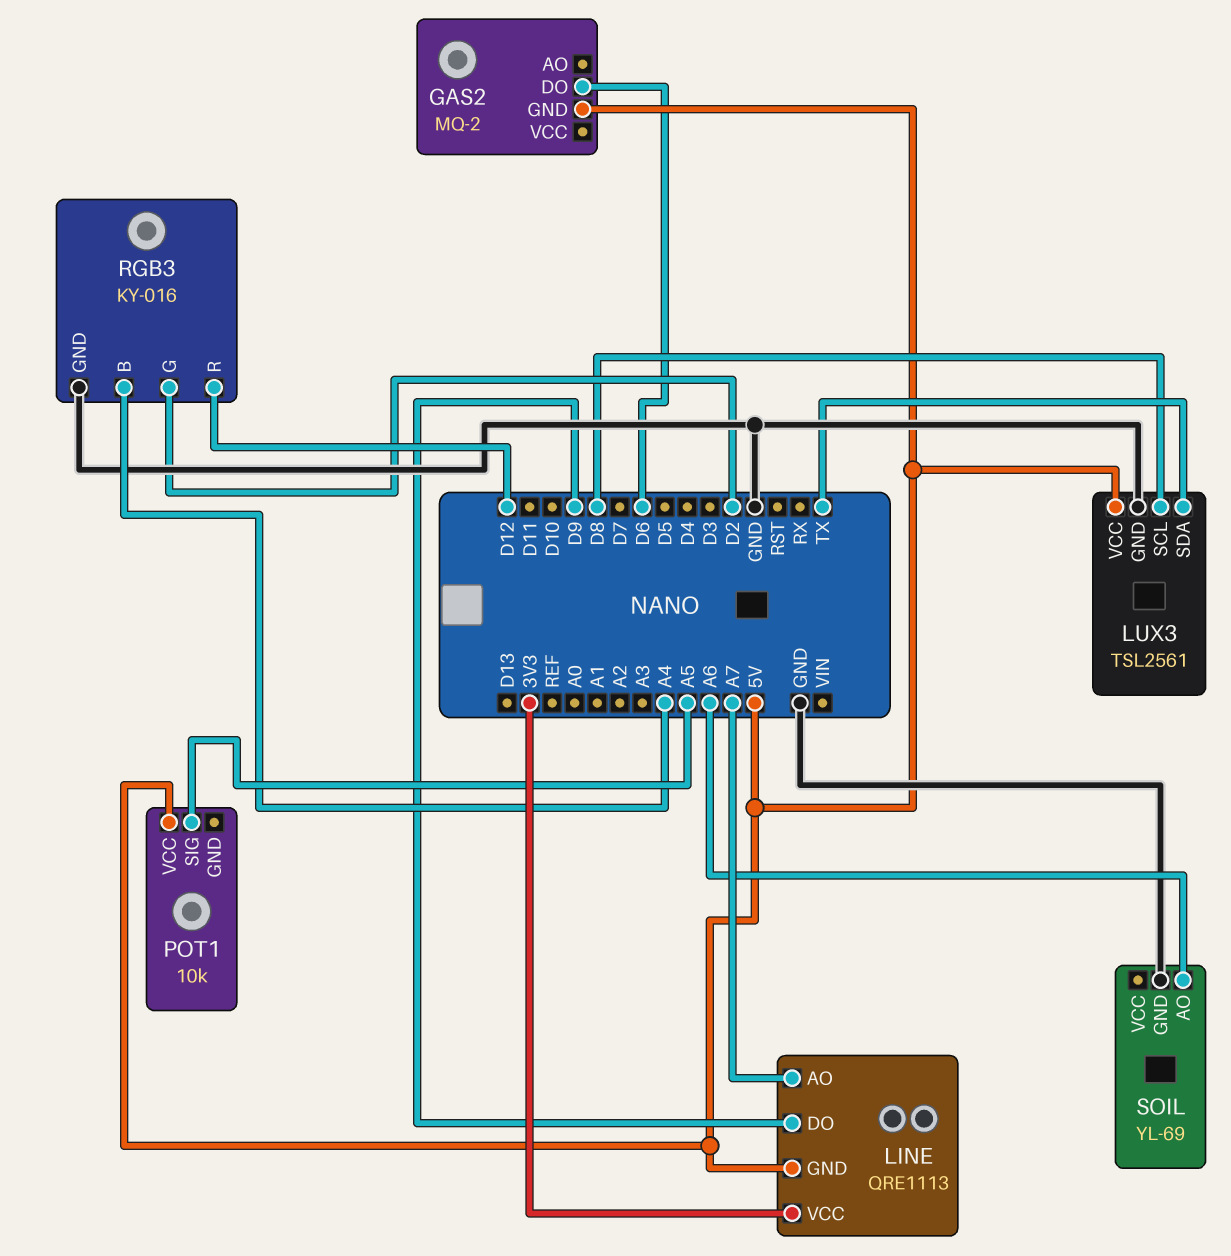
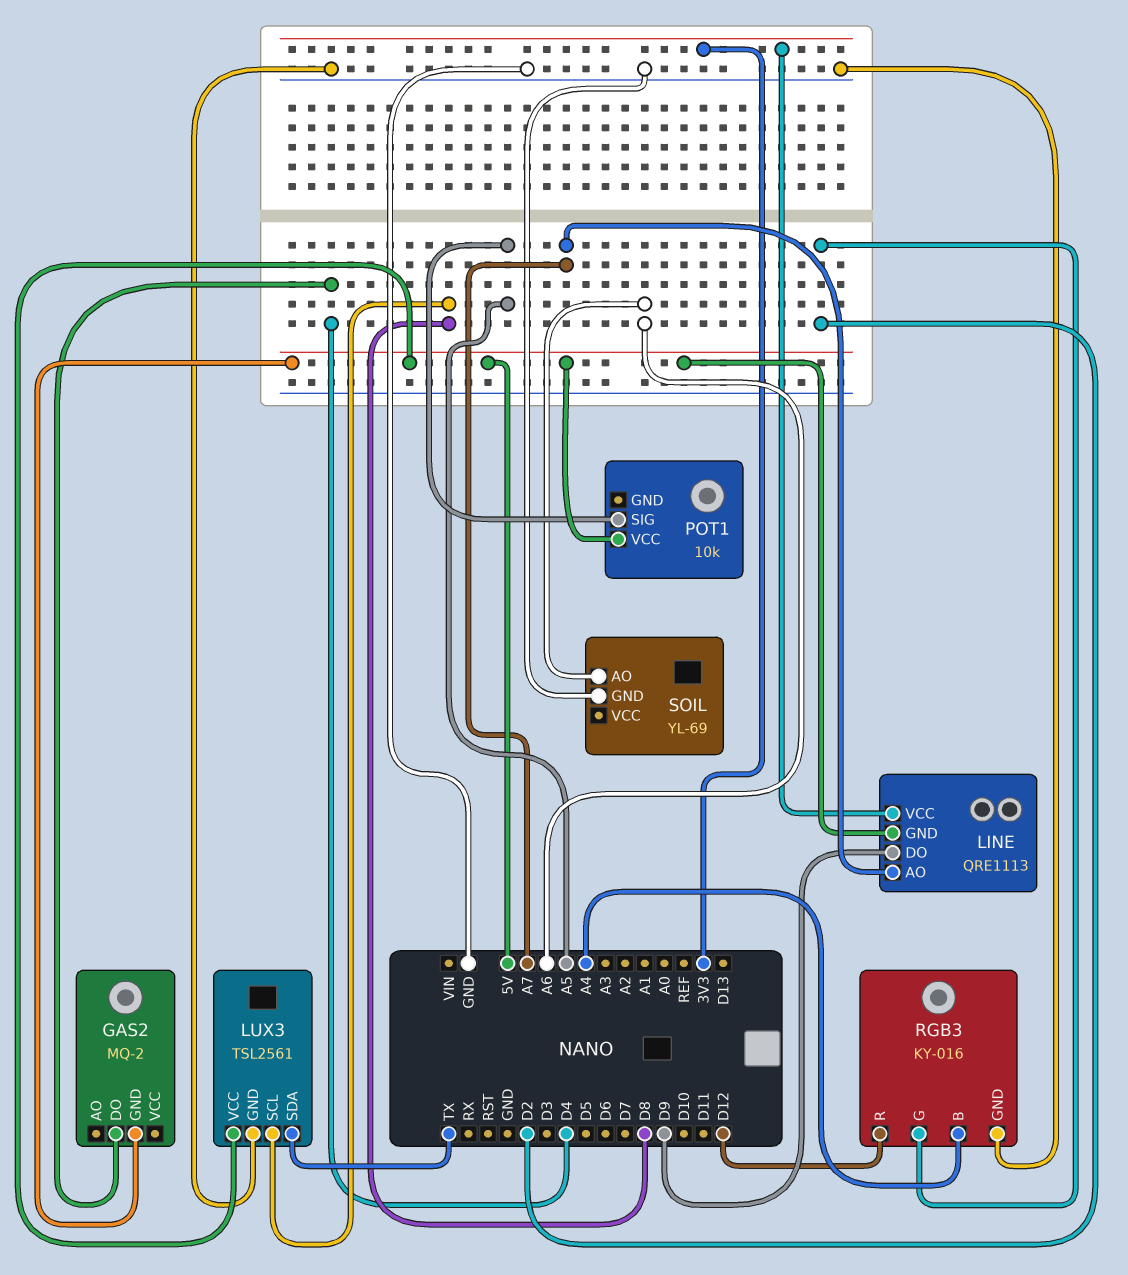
GAS2 pin DO: D6 -> D4

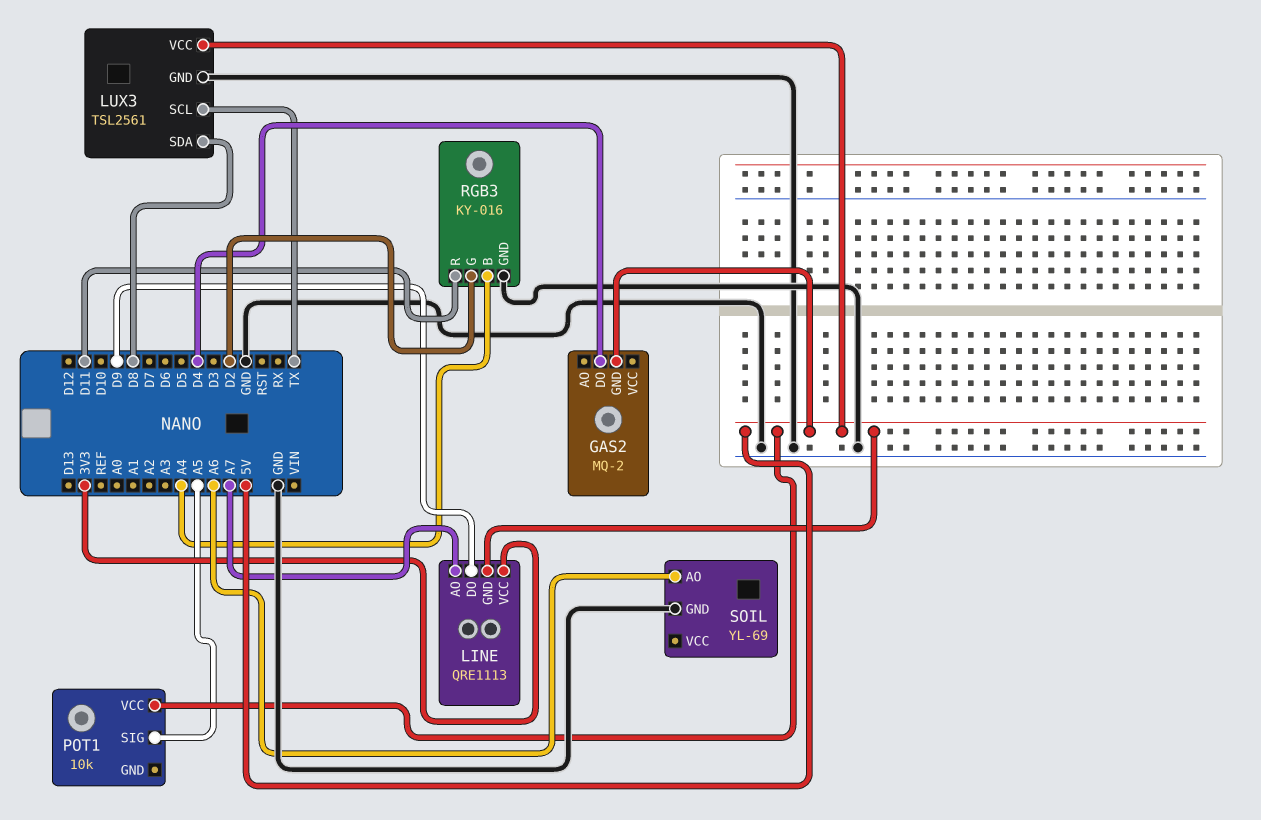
LUX3 pin SCL: D8 -> TX
LUX3 pin SDA: TX -> D8
RGB3 pin R: D12 -> D11

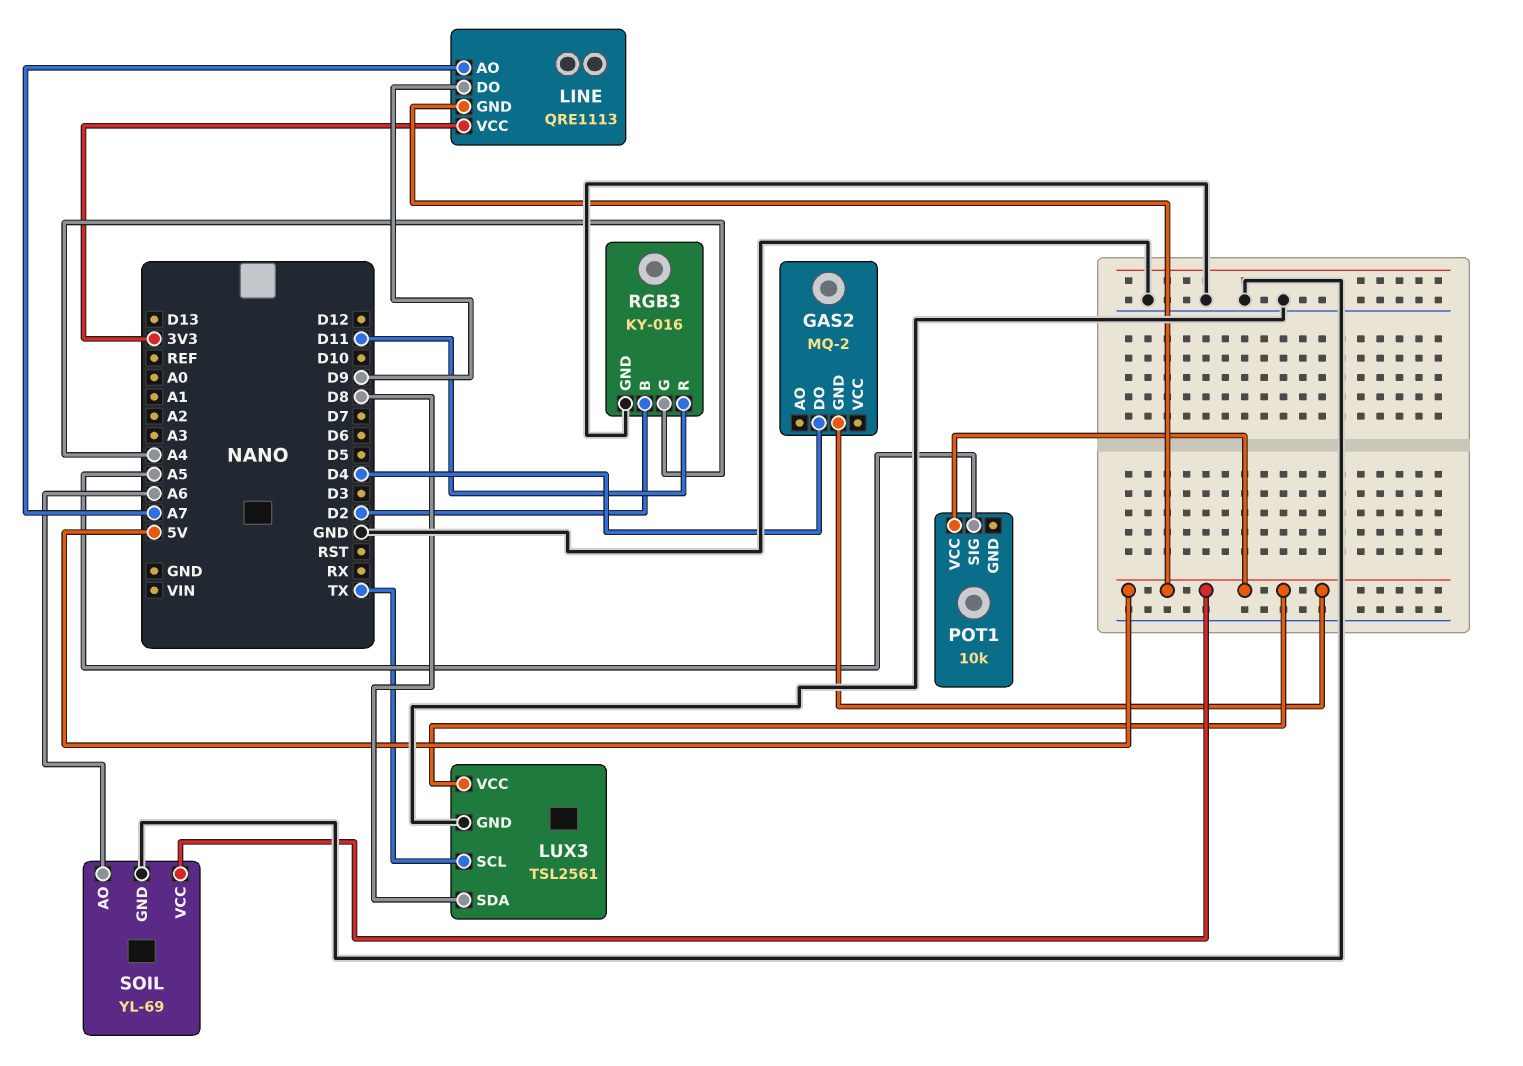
RGB3 pin B: A4 -> D2
RGB3 pin G: D2 -> A4
SOIL pin VCC: none -> 5V

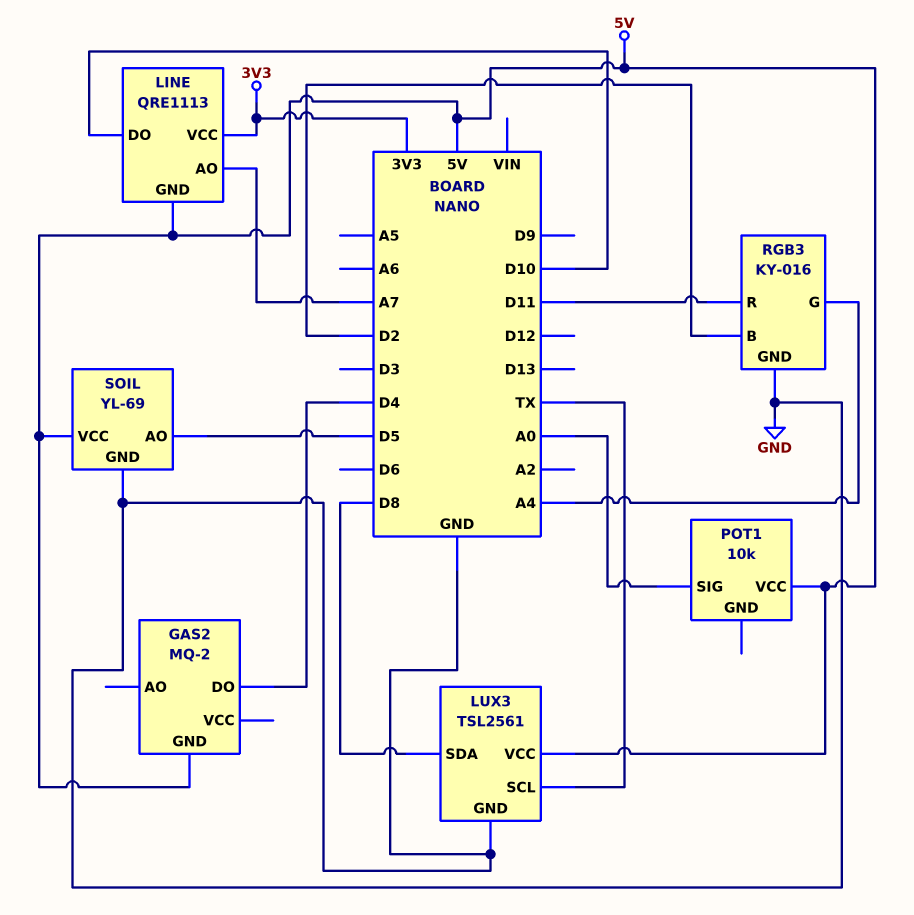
LINE pin DO: D9 -> D10
POT1 pin SIG: A5 -> A0
SOIL pin AO: A6 -> D5

